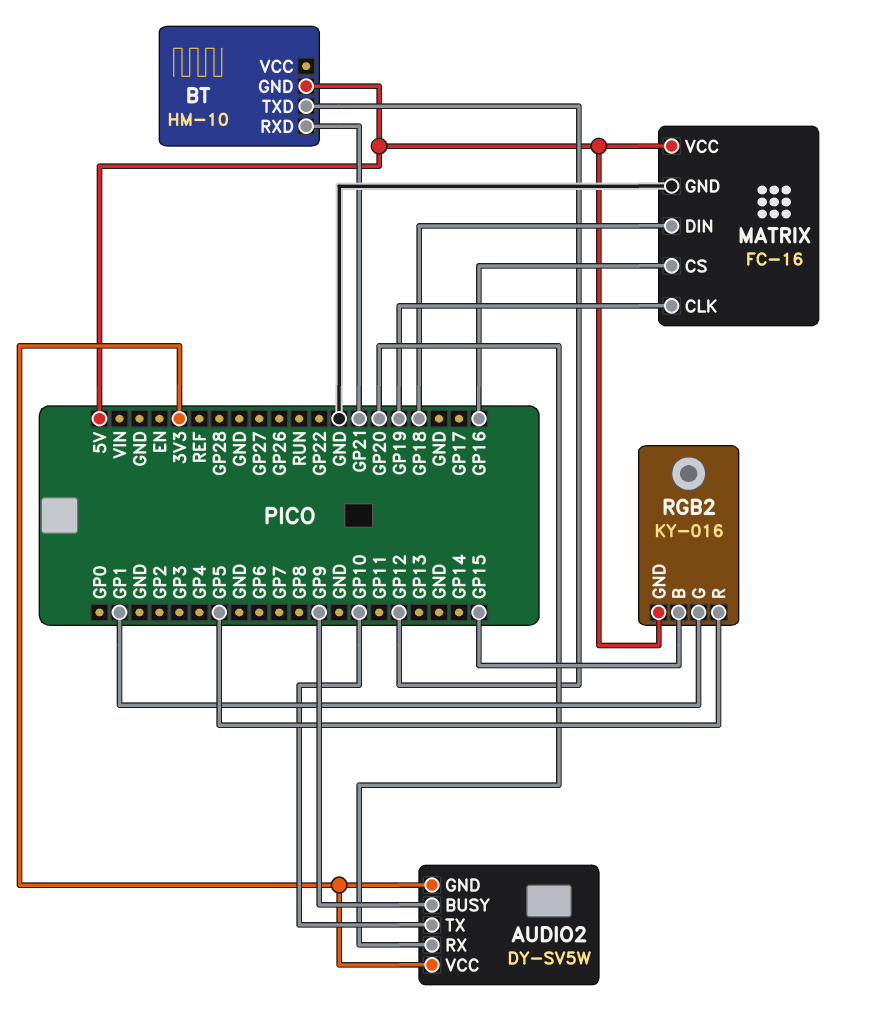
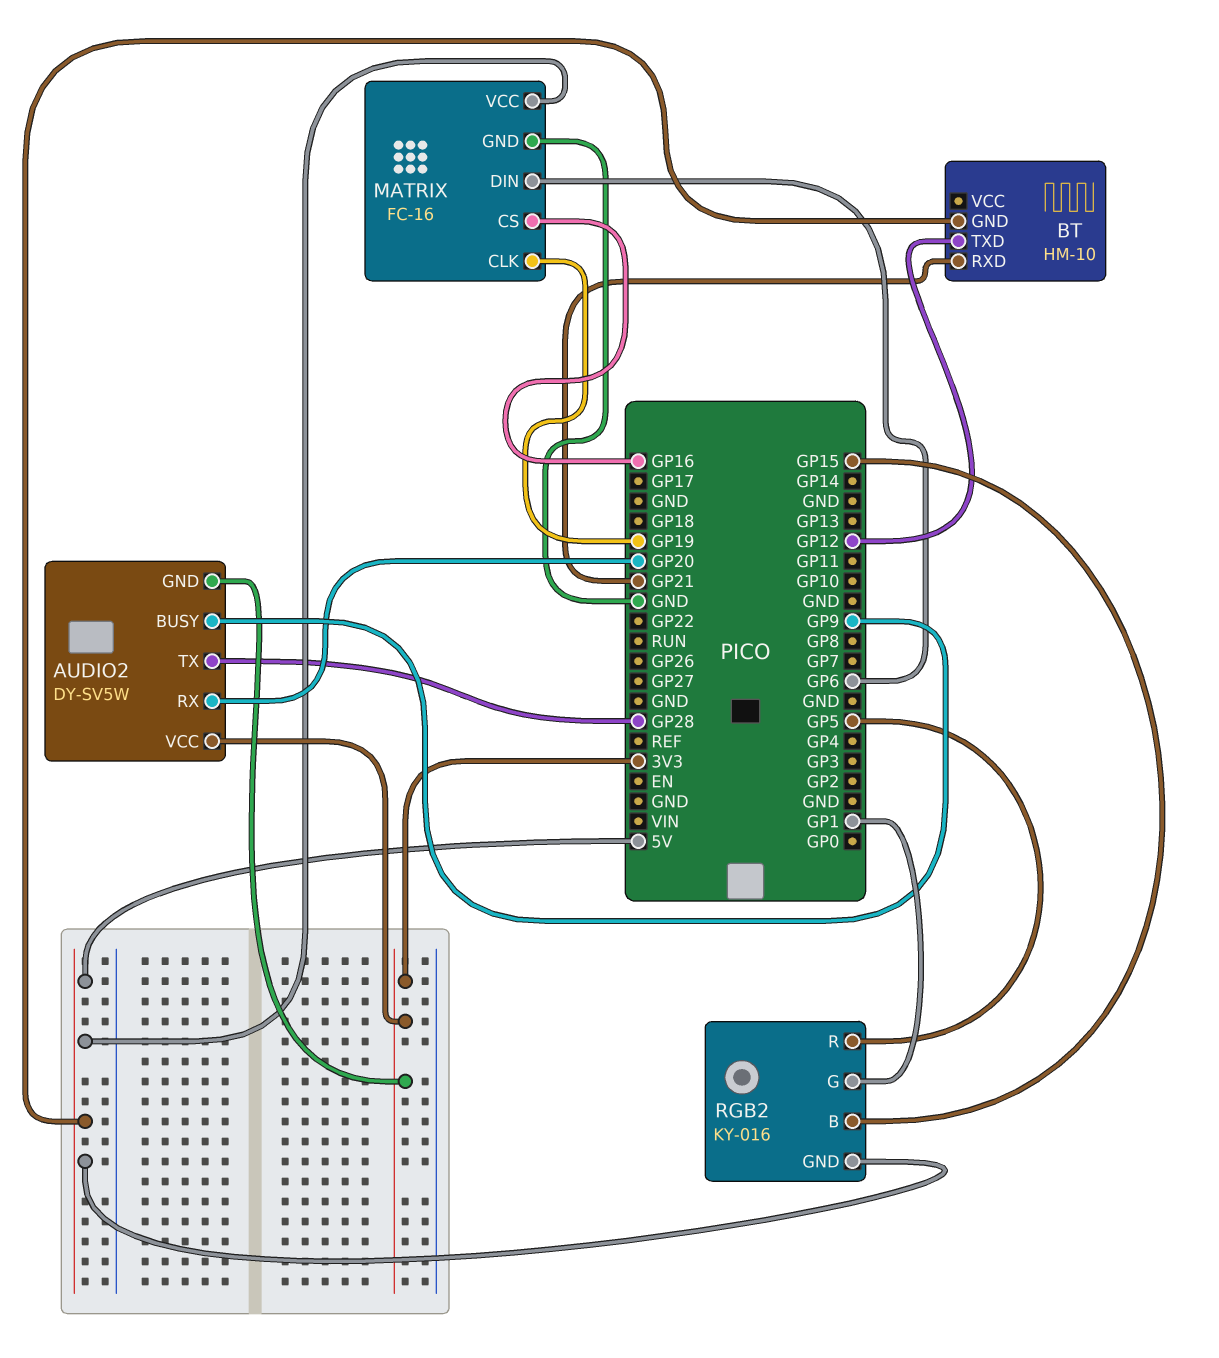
AUDIO2 pin TX: GP10 -> GP28
MATRIX pin DIN: GP18 -> GP6

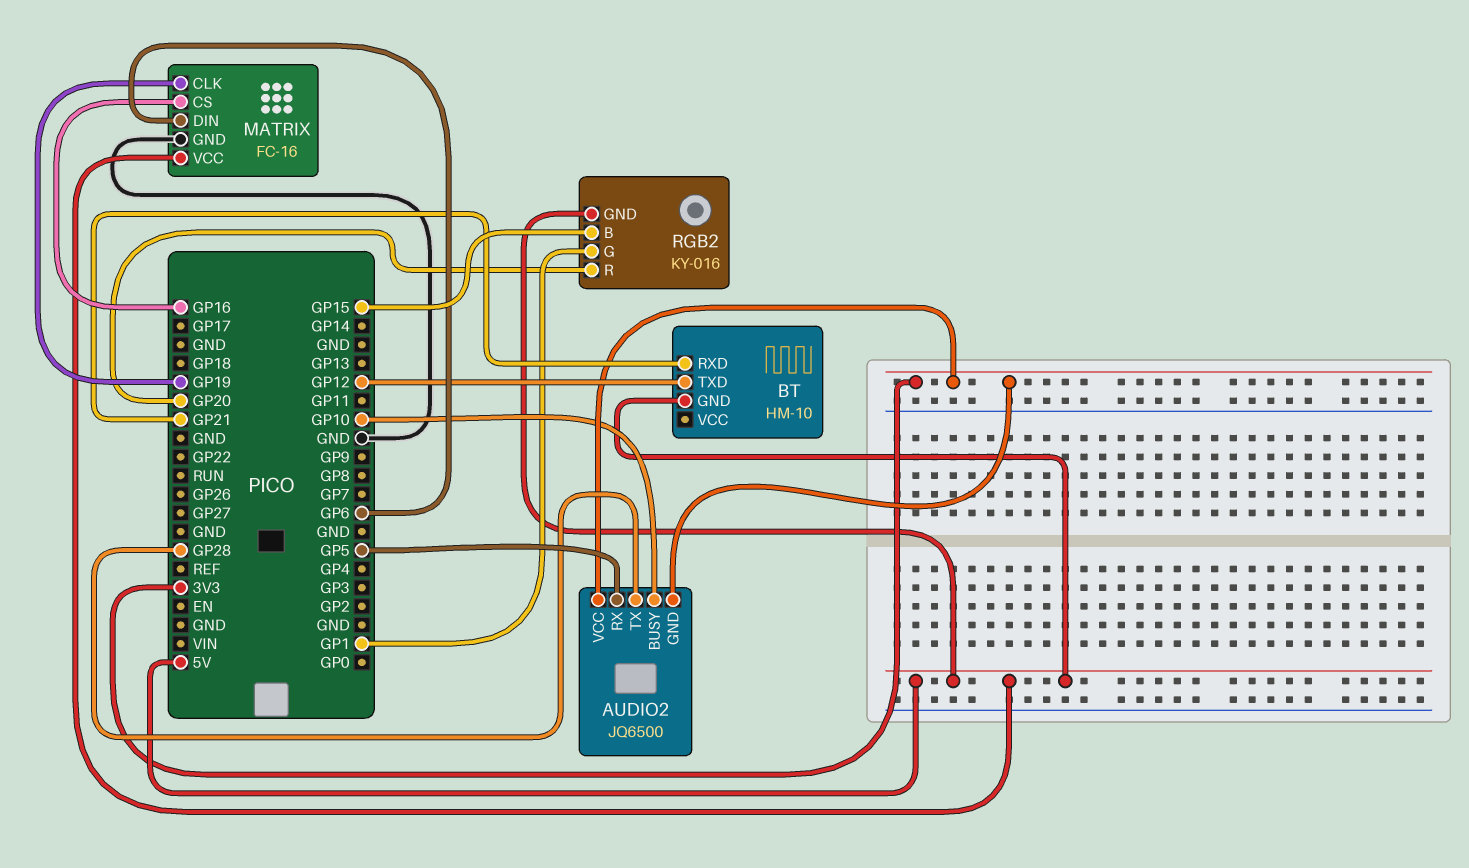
AUDIO2: DY-SV5W -> JQ6500
AUDIO2 pin BUSY: GP9 -> GP10
AUDIO2 pin RX: GP20 -> GP5
RGB2 pin R: GP5 -> GP20

